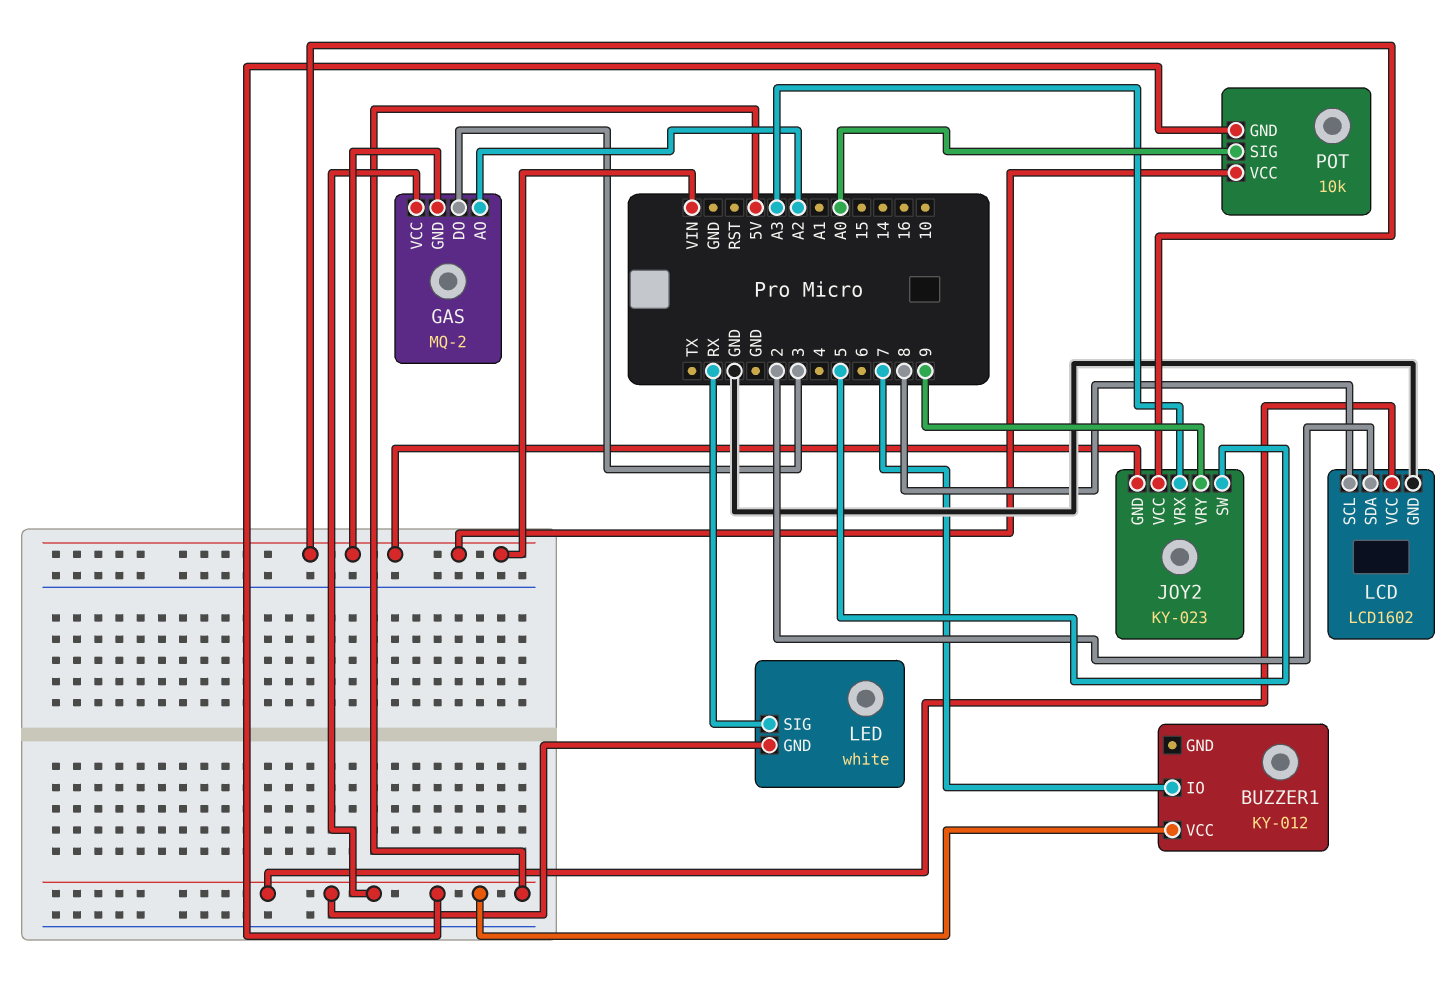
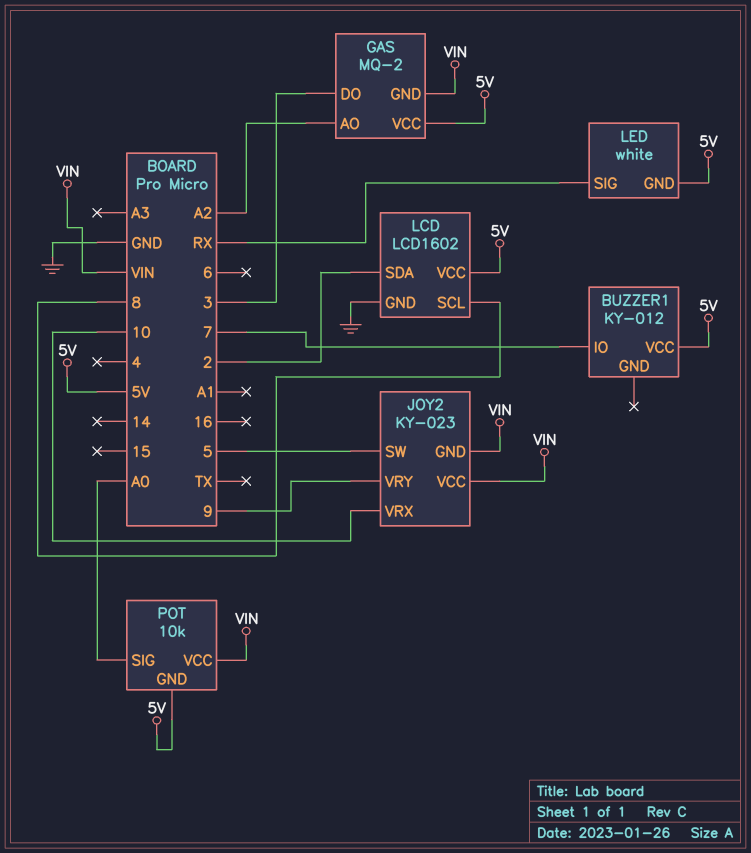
JOY2 pin VRX: A3 -> 10

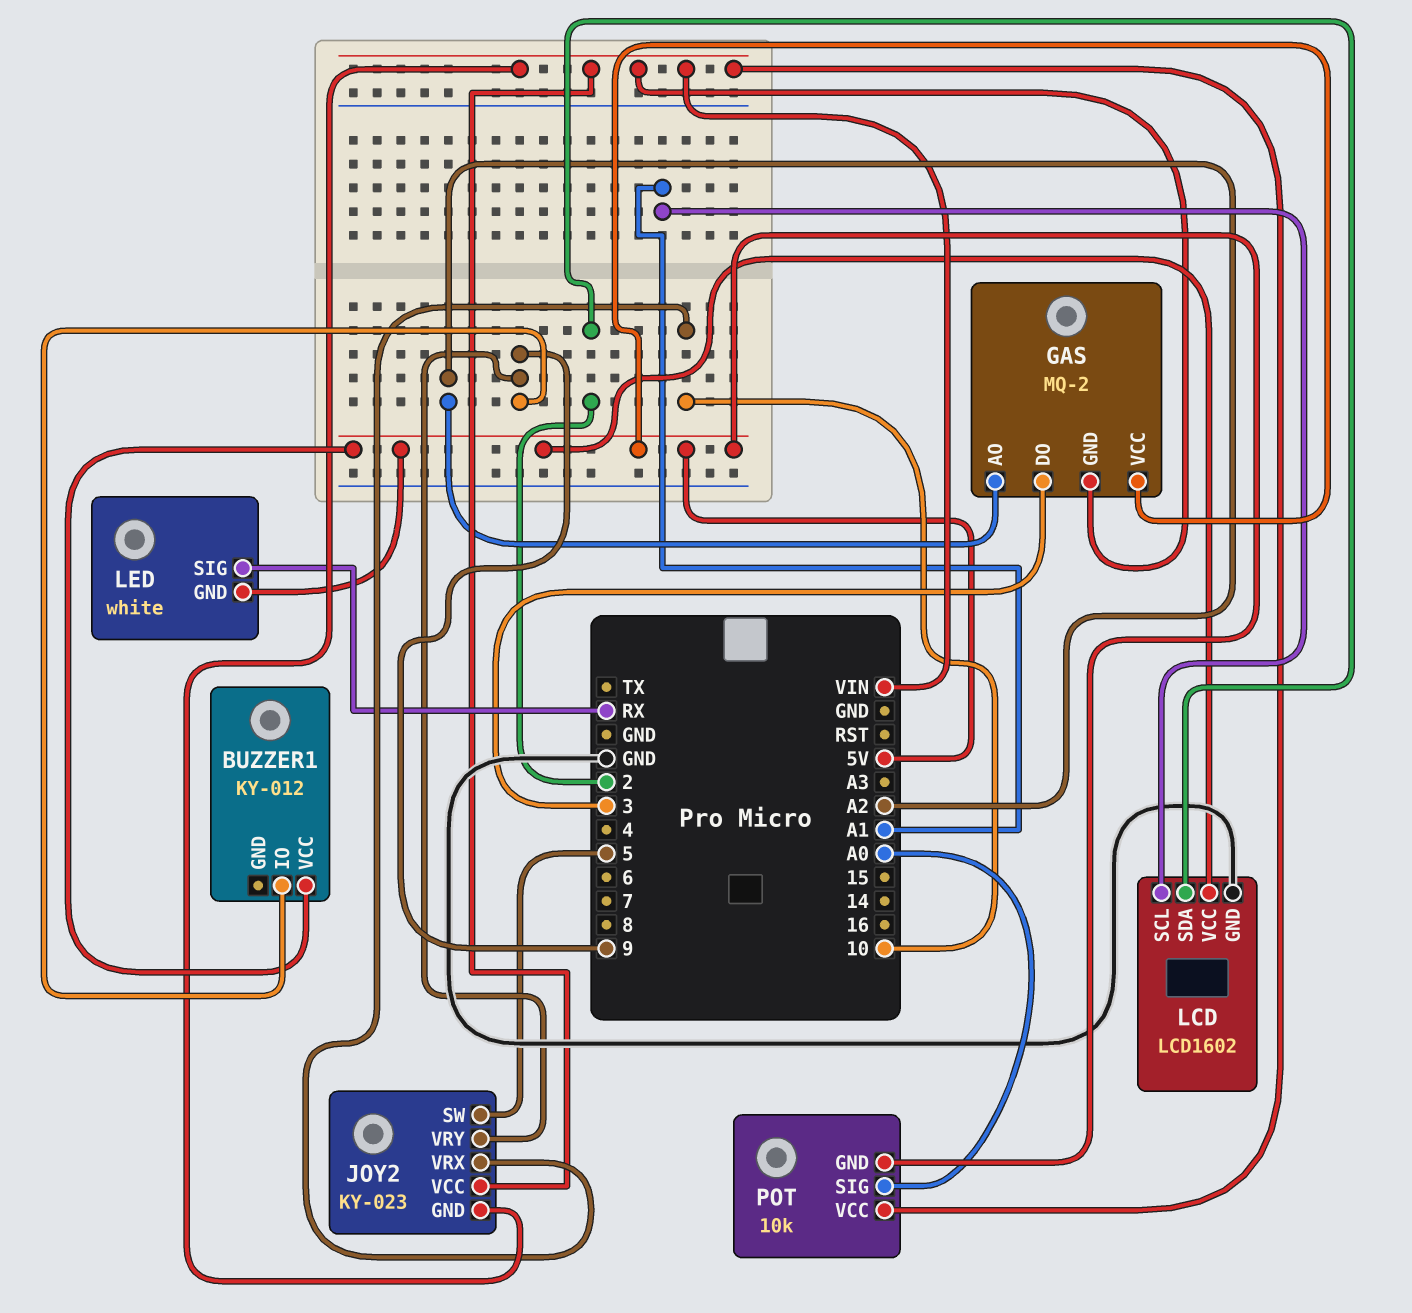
BUZZER1 pin IO: 7 -> 9
LCD pin SCL: 8 -> A1

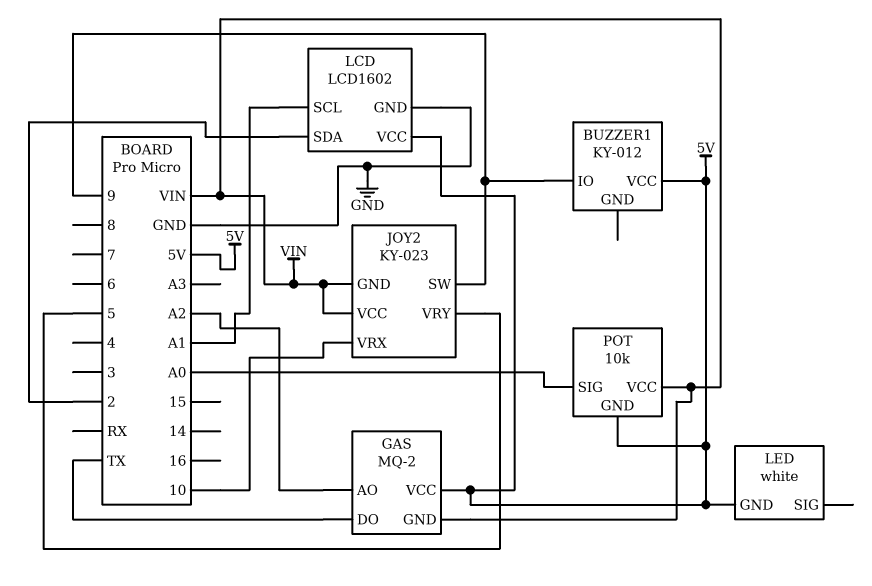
GAS pin DO: 3 -> TX
JOY2 pin SW: 5 -> 9
JOY2 pin VRY: 9 -> 5
LED pin SIG: RX -> none

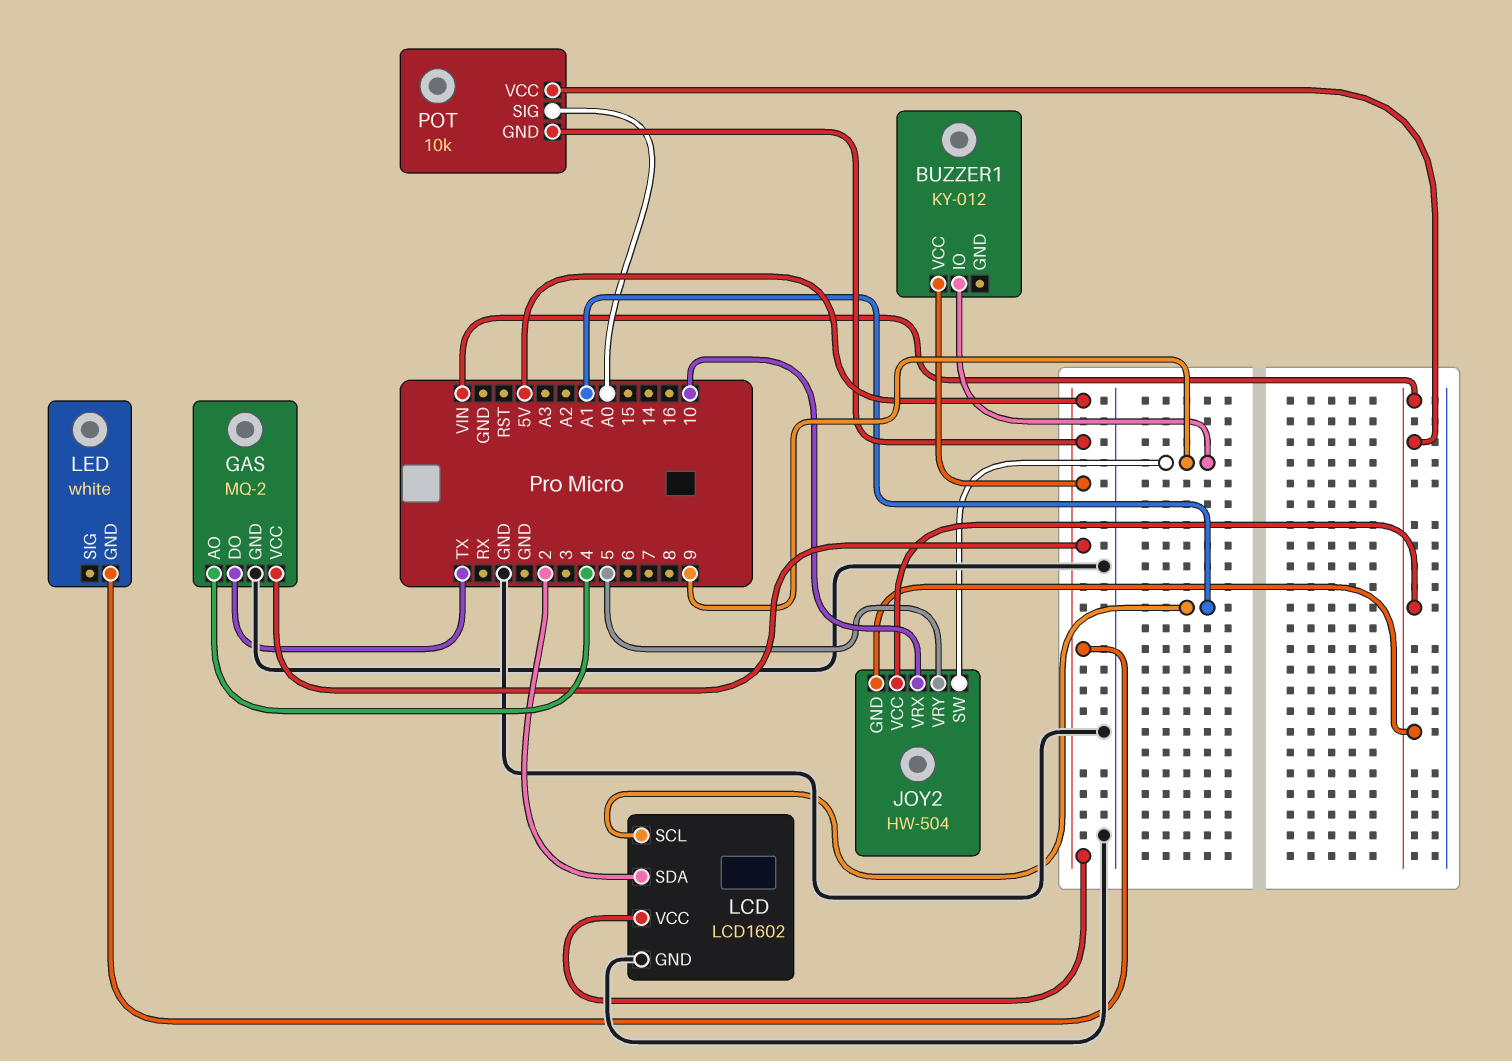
GAS pin AO: A2 -> 4
GAS pin GND: VIN -> GND
JOY2: KY-023 -> HW-504

